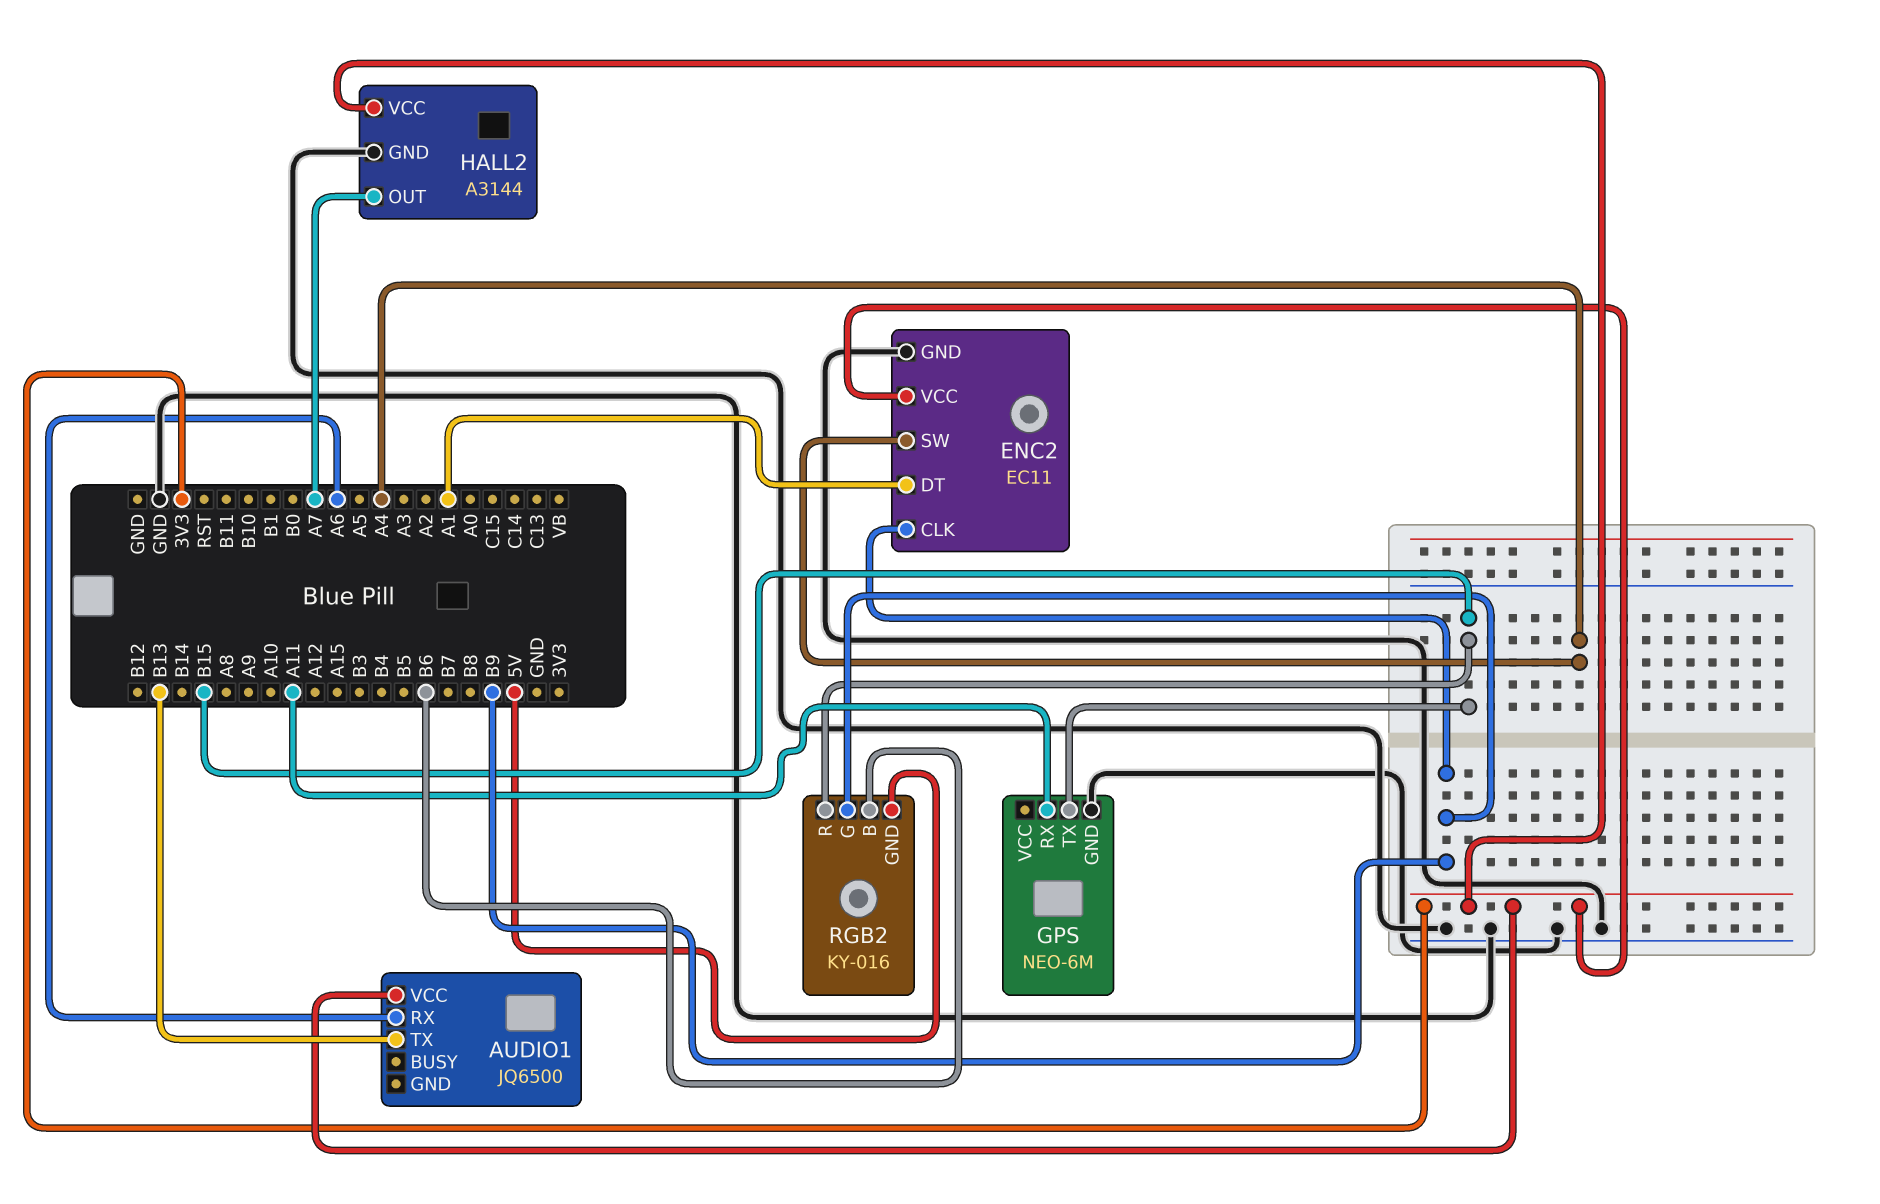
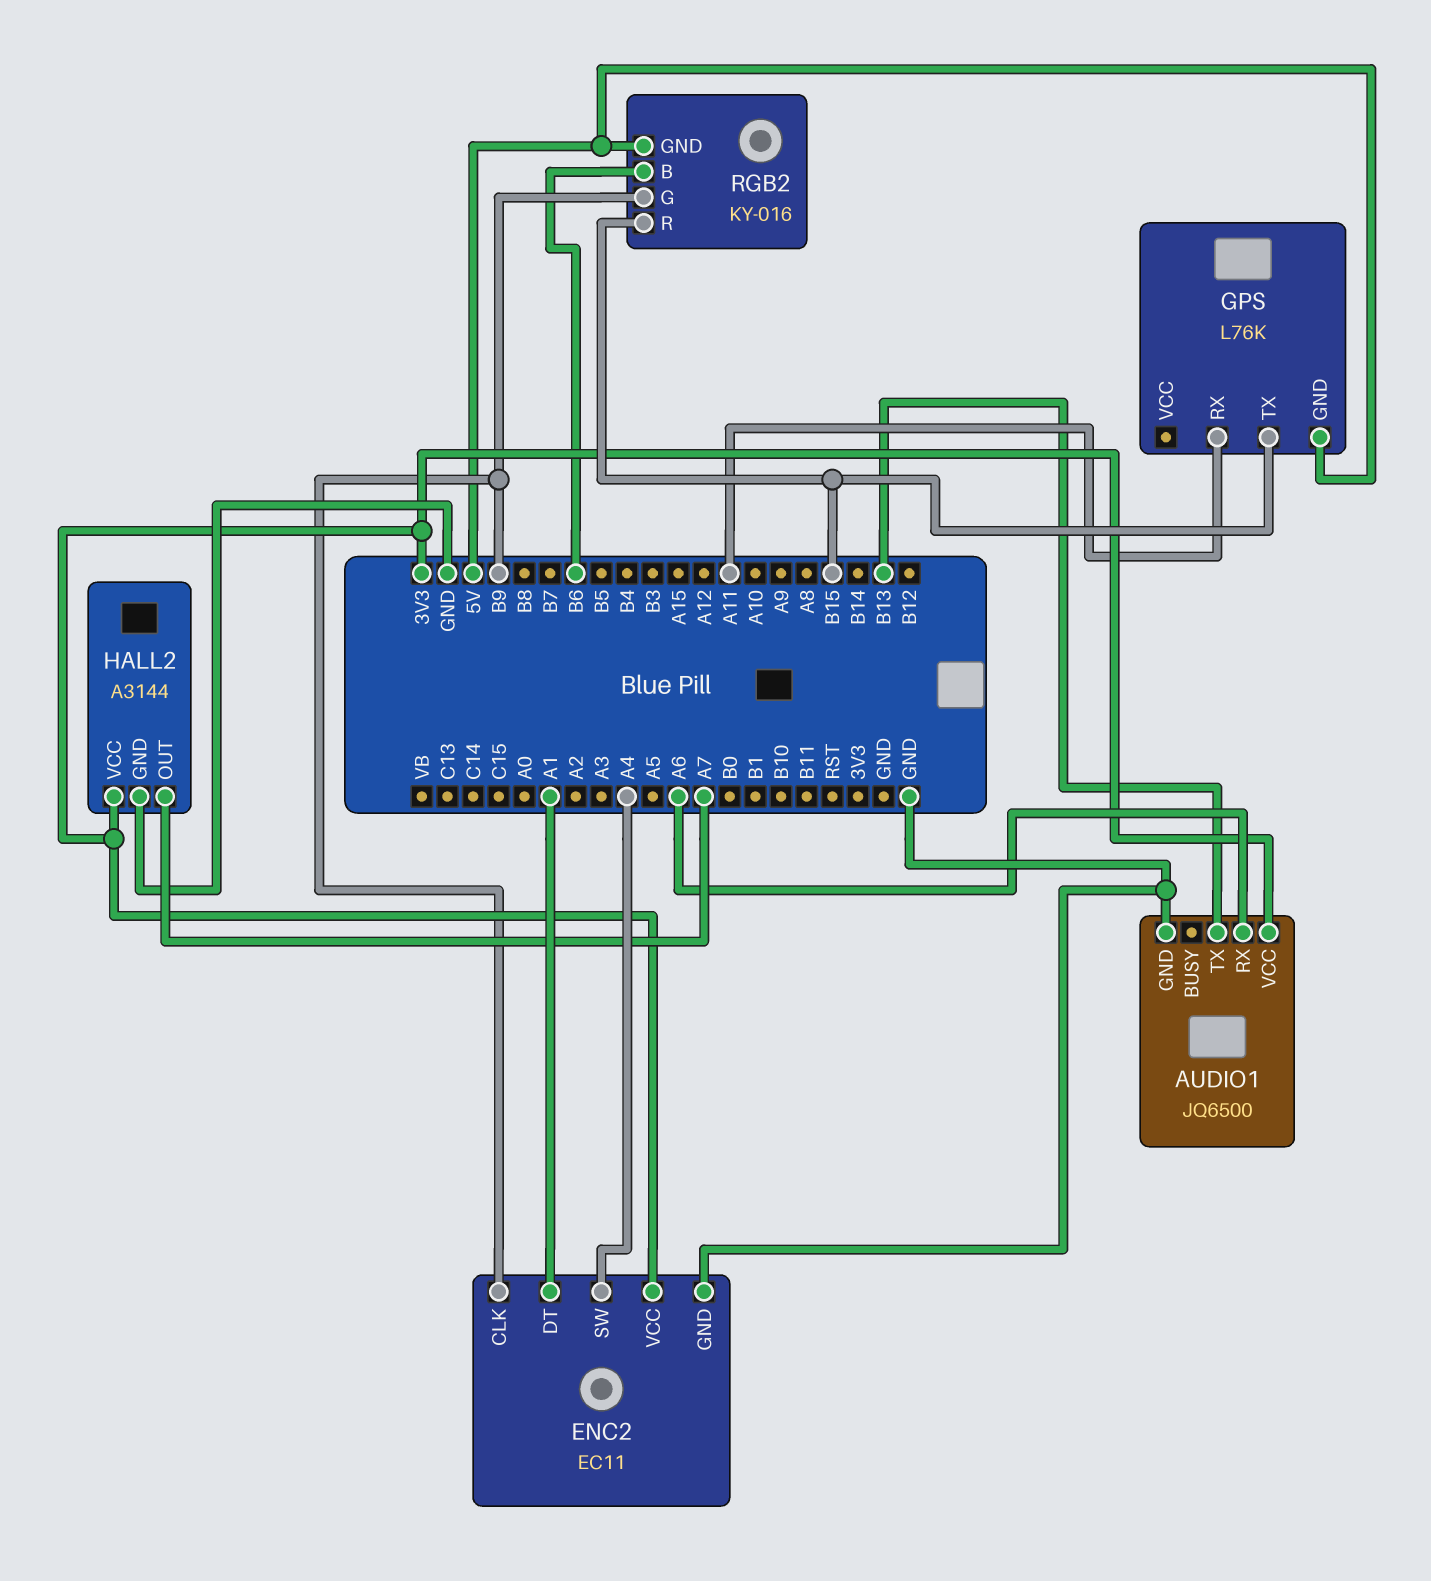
AUDIO1 pin GND: none -> GND
GPS: NEO-6M -> L76K
GPS pin GND: GND -> 5V

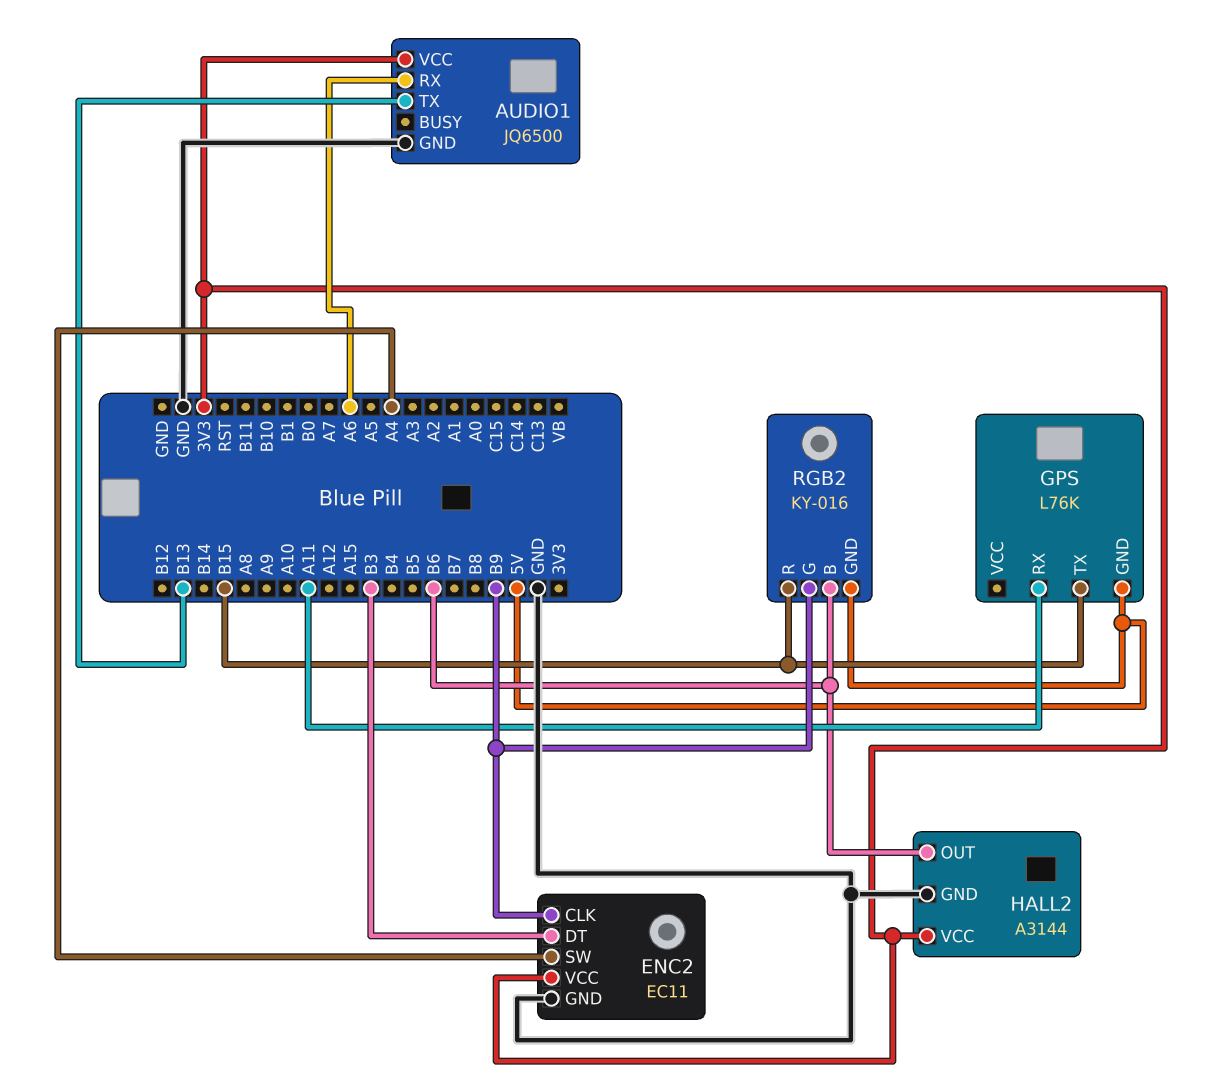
ENC2 pin DT: A1 -> B3
HALL2 pin OUT: A7 -> B6

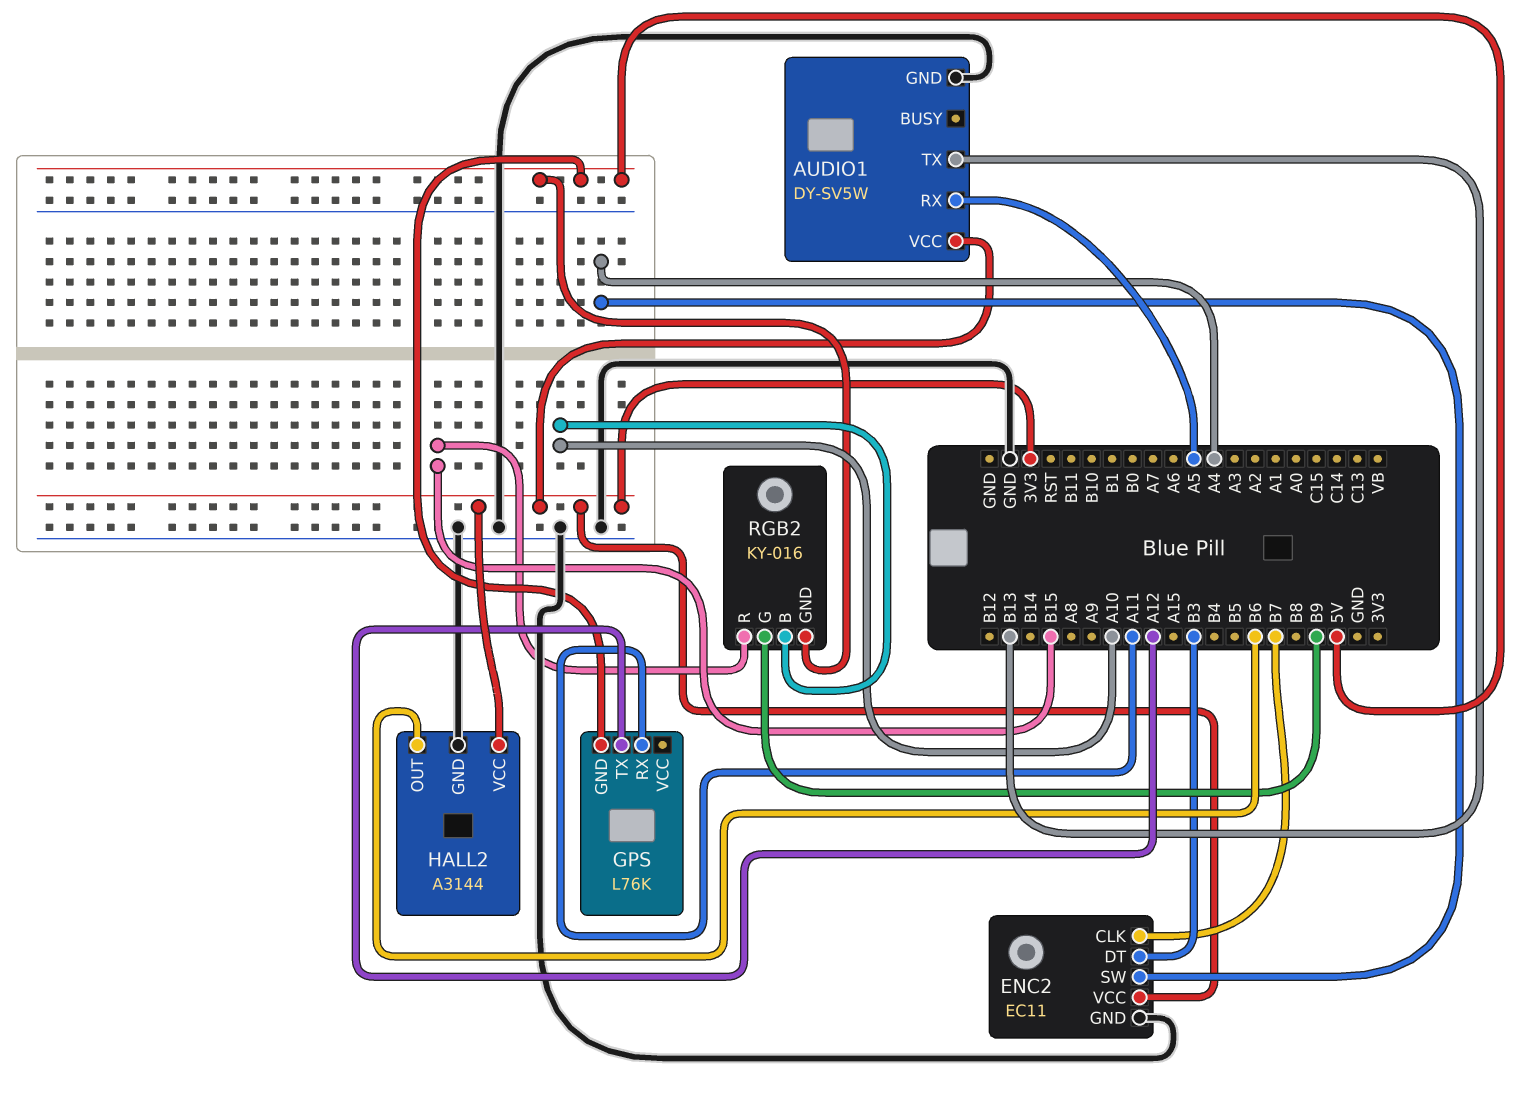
AUDIO1: JQ6500 -> DY-SV5W
AUDIO1 pin RX: A6 -> A5
ENC2 pin CLK: B9 -> B7
GPS pin TX: B15 -> A12
RGB2 pin B: B6 -> A10

